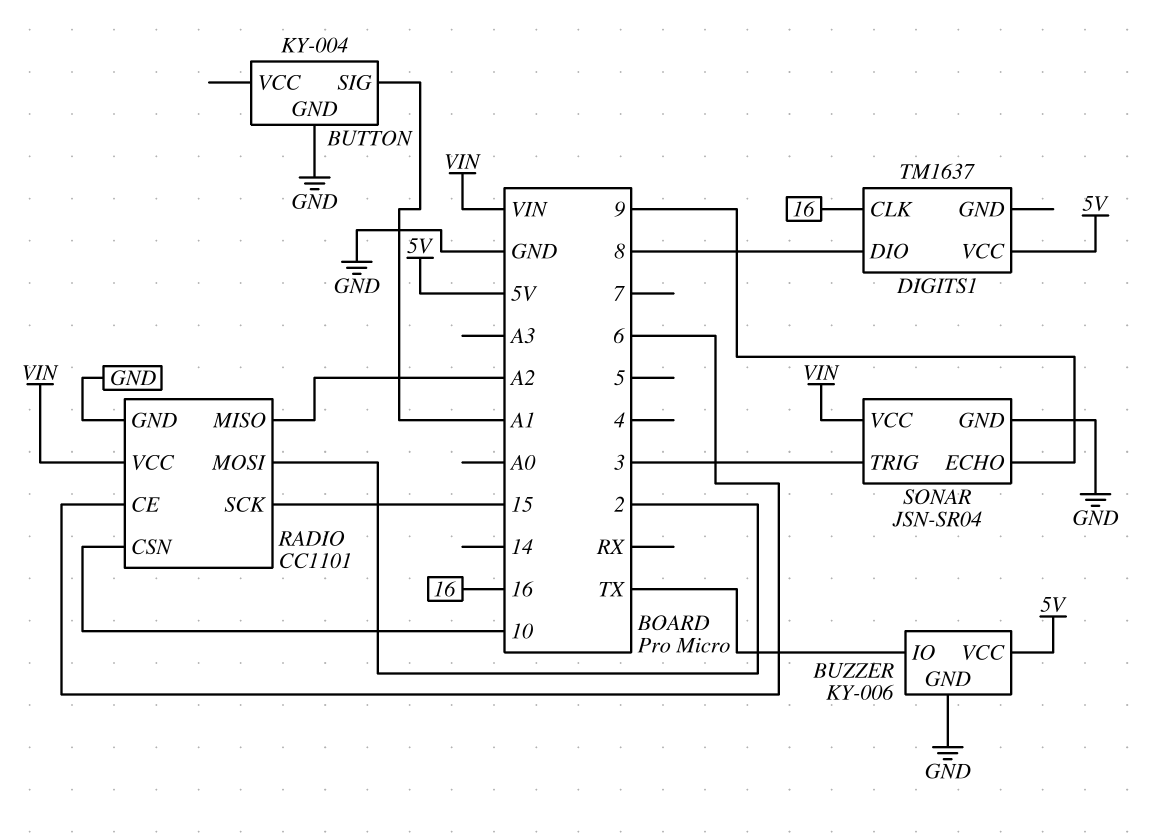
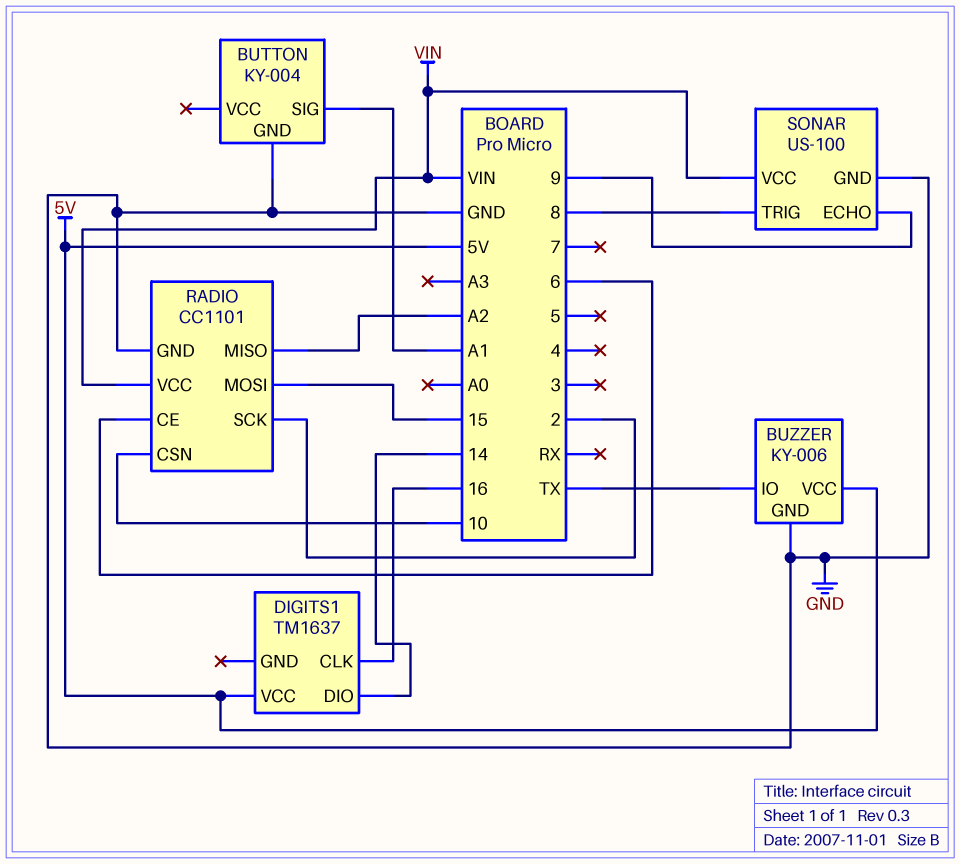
DIGITS1 pin DIO: 8 -> 14
RADIO pin MOSI: 2 -> 15
RADIO pin SCK: 15 -> 2
SONAR: JSN-SR04 -> US-100
SONAR pin TRIG: 3 -> 8

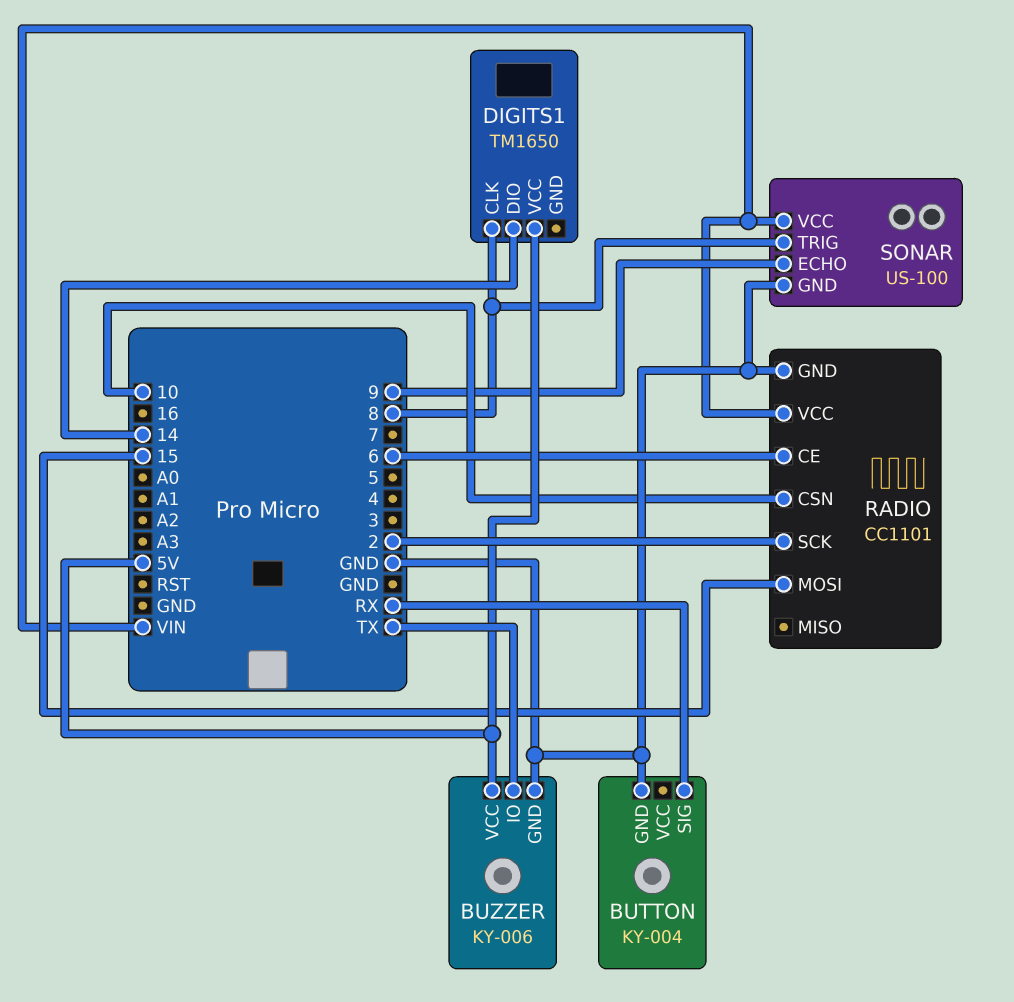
BUTTON pin SIG: A1 -> RX
DIGITS1: TM1637 -> TM1650
DIGITS1 pin CLK: 16 -> 8
RADIO pin MISO: A2 -> none

